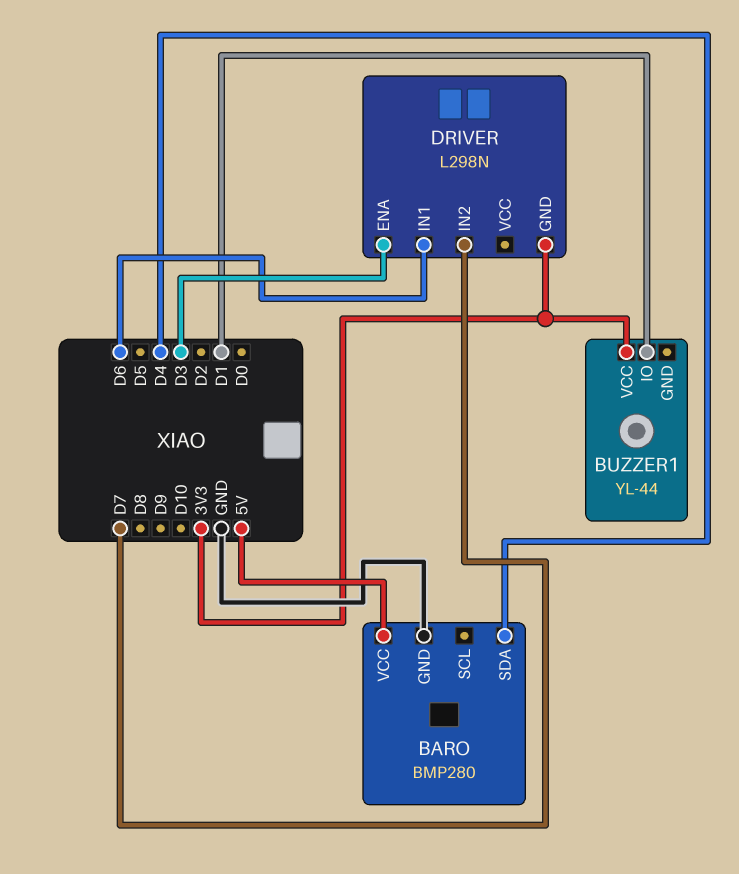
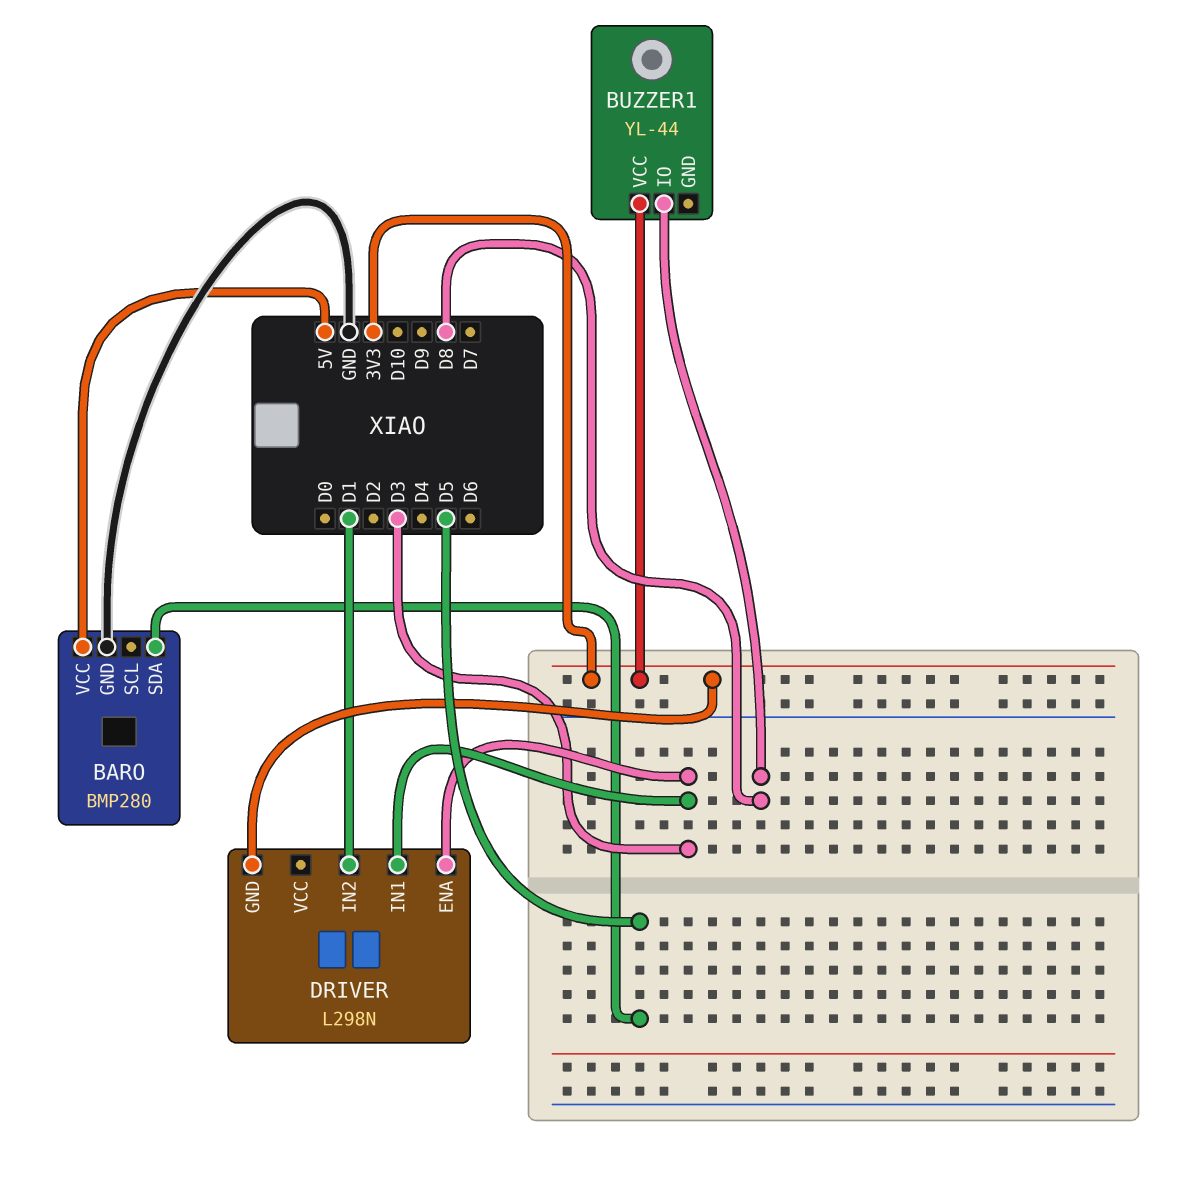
BARO pin SDA: D4 -> D5
BUZZER1 pin IO: D1 -> D8
DRIVER pin IN1: D6 -> D3
DRIVER pin IN2: D7 -> D1

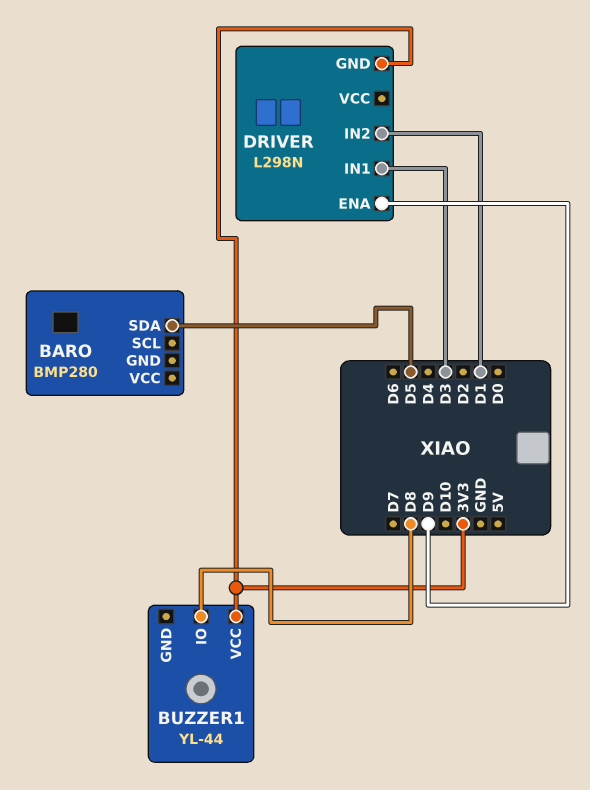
BARO pin GND: GND -> none
BARO pin VCC: 5V -> none
DRIVER pin ENA: D3 -> D9

